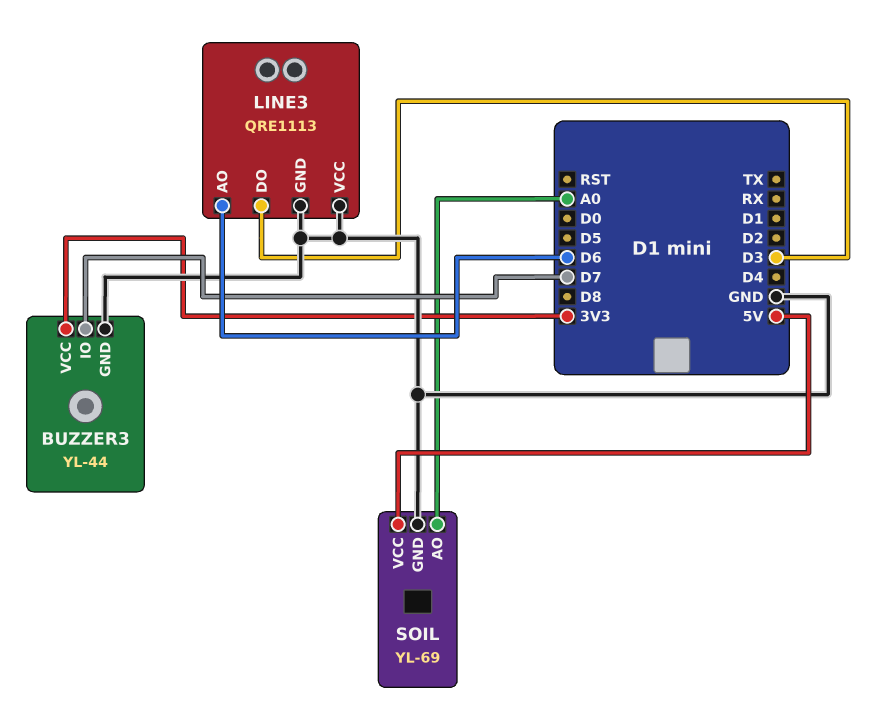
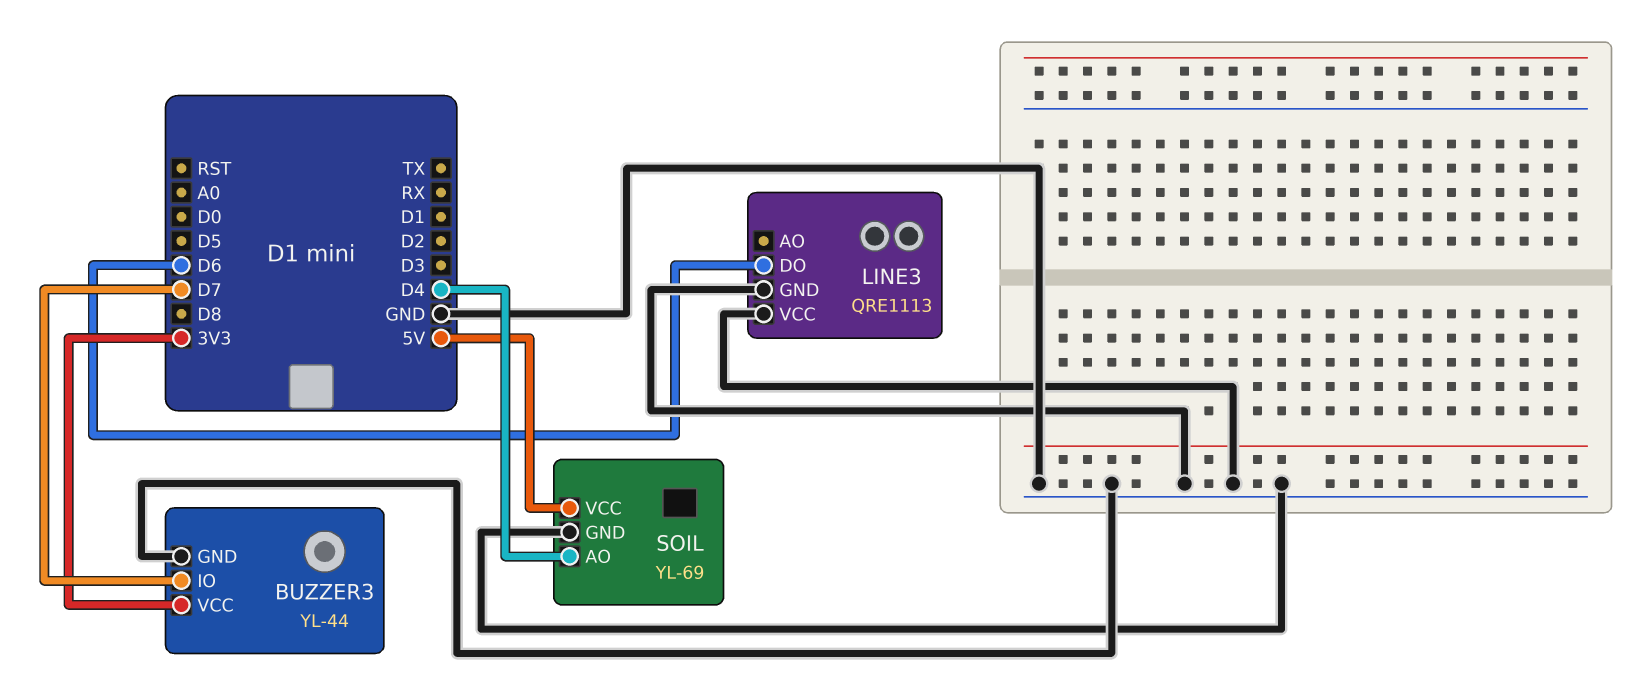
LINE3 pin AO: D6 -> none
LINE3 pin DO: D3 -> D6
SOIL pin AO: A0 -> D4

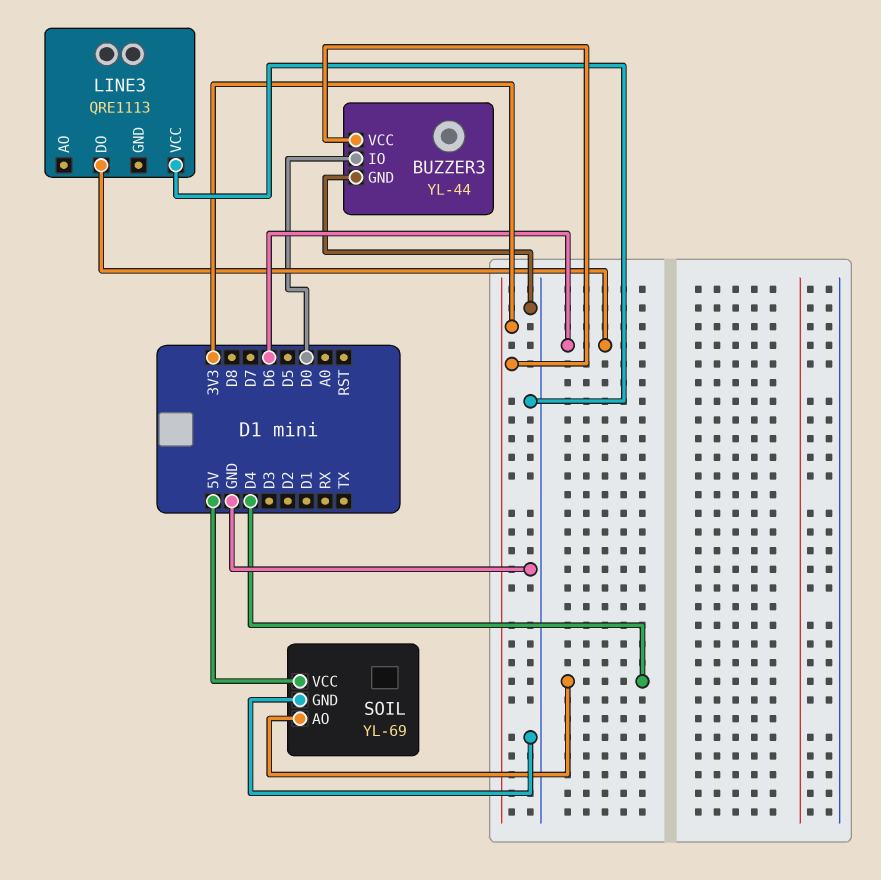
BUZZER3 pin IO: D7 -> D0
LINE3 pin GND: GND -> none

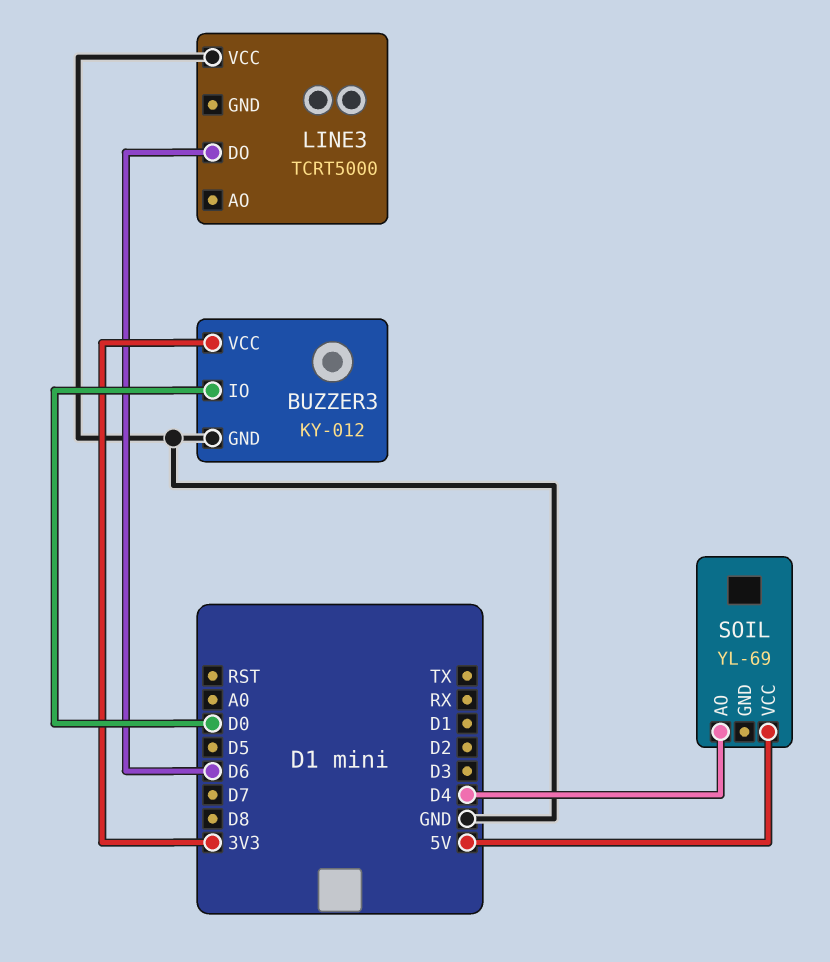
BUZZER3: YL-44 -> KY-012
LINE3: QRE1113 -> TCRT5000
SOIL pin GND: GND -> none

